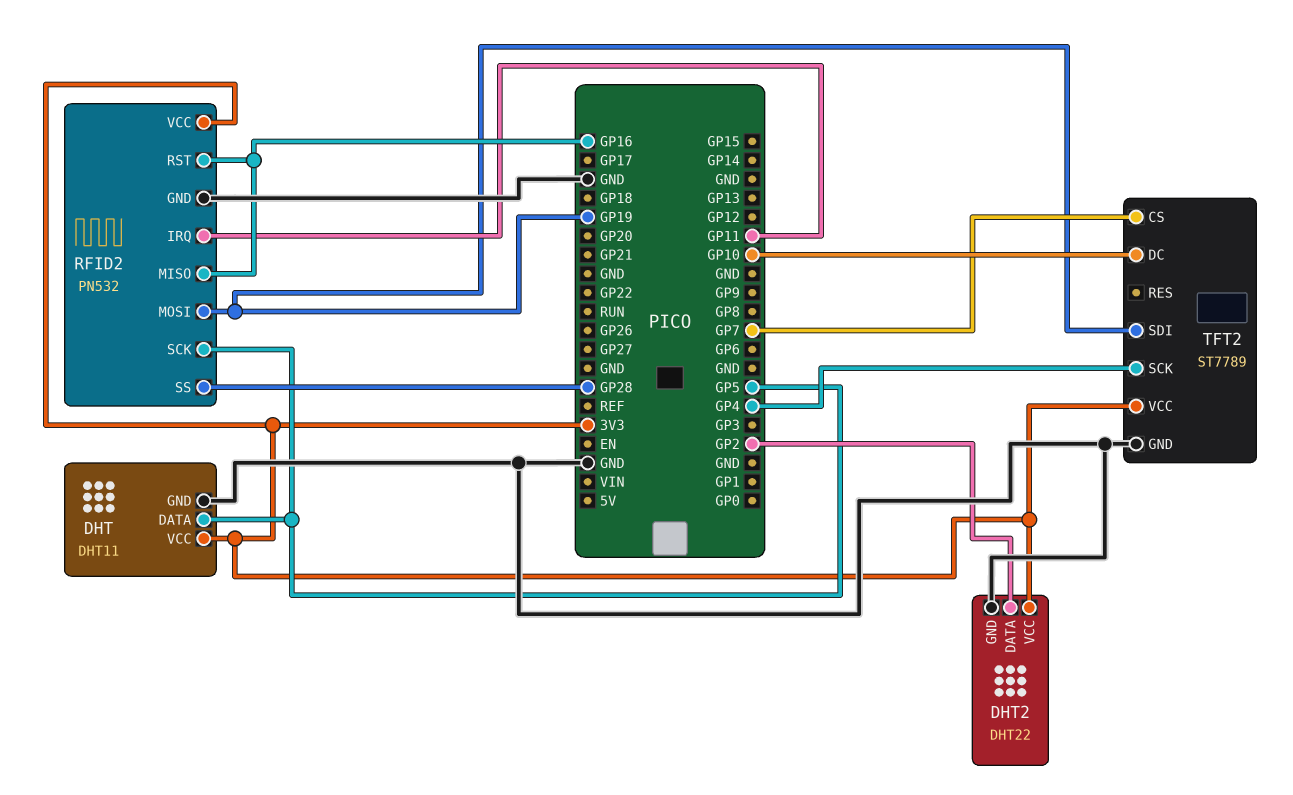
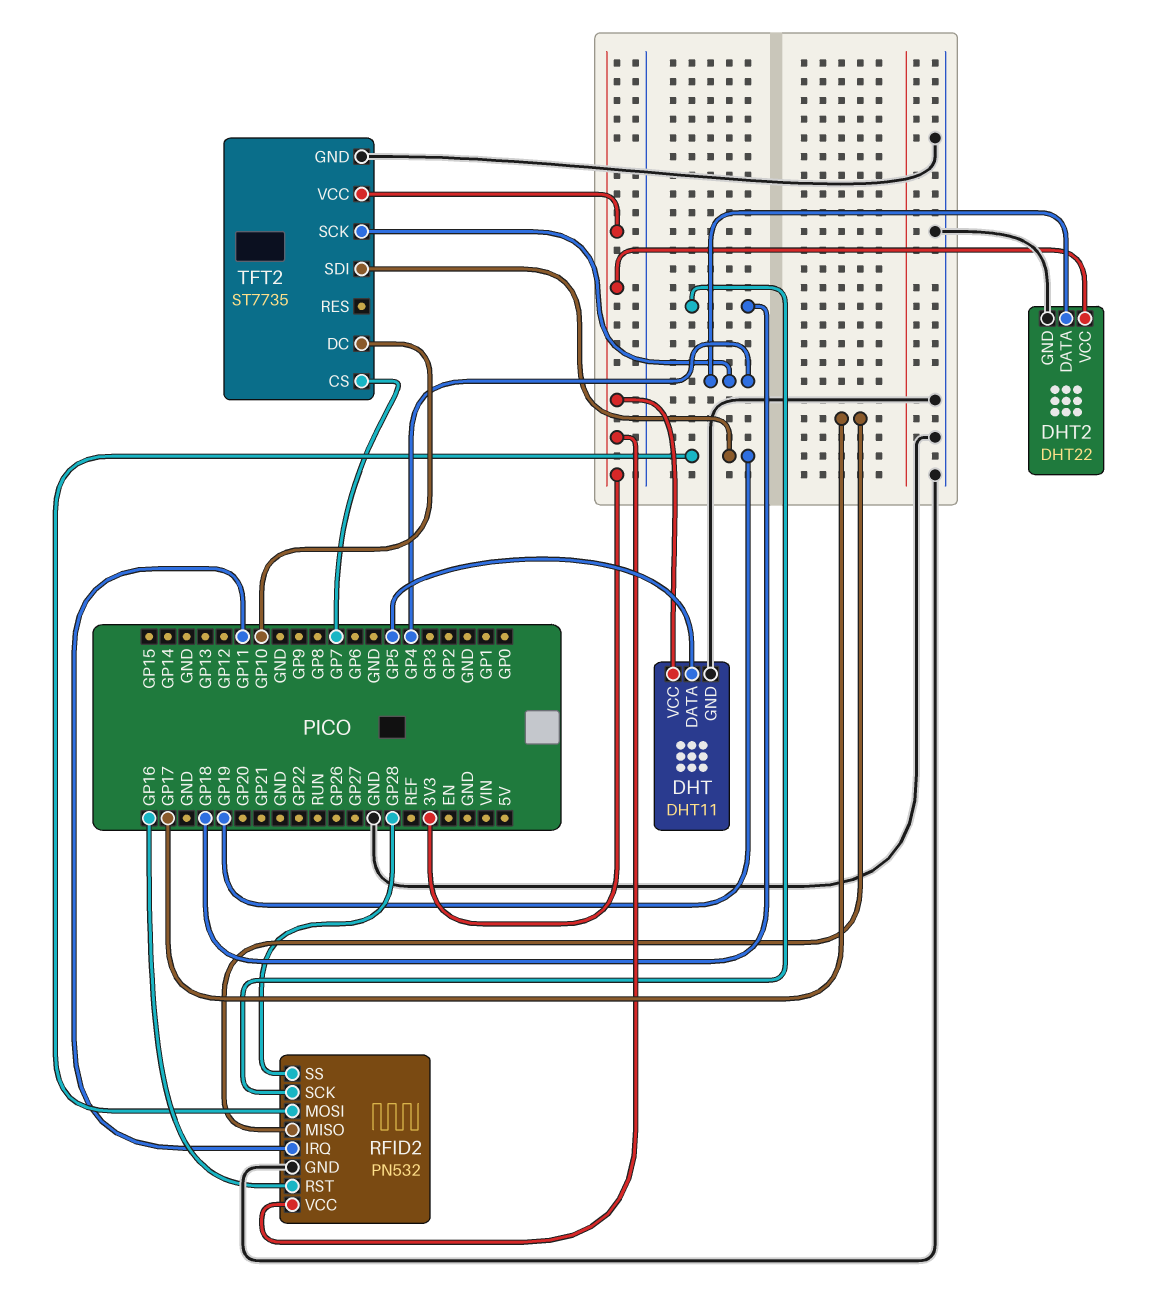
DHT2 pin DATA: GP2 -> GP4
RFID2 pin MISO: GP16 -> GP17
RFID2 pin SCK: GP5 -> GP18
TFT2: ST7789 -> ST7735

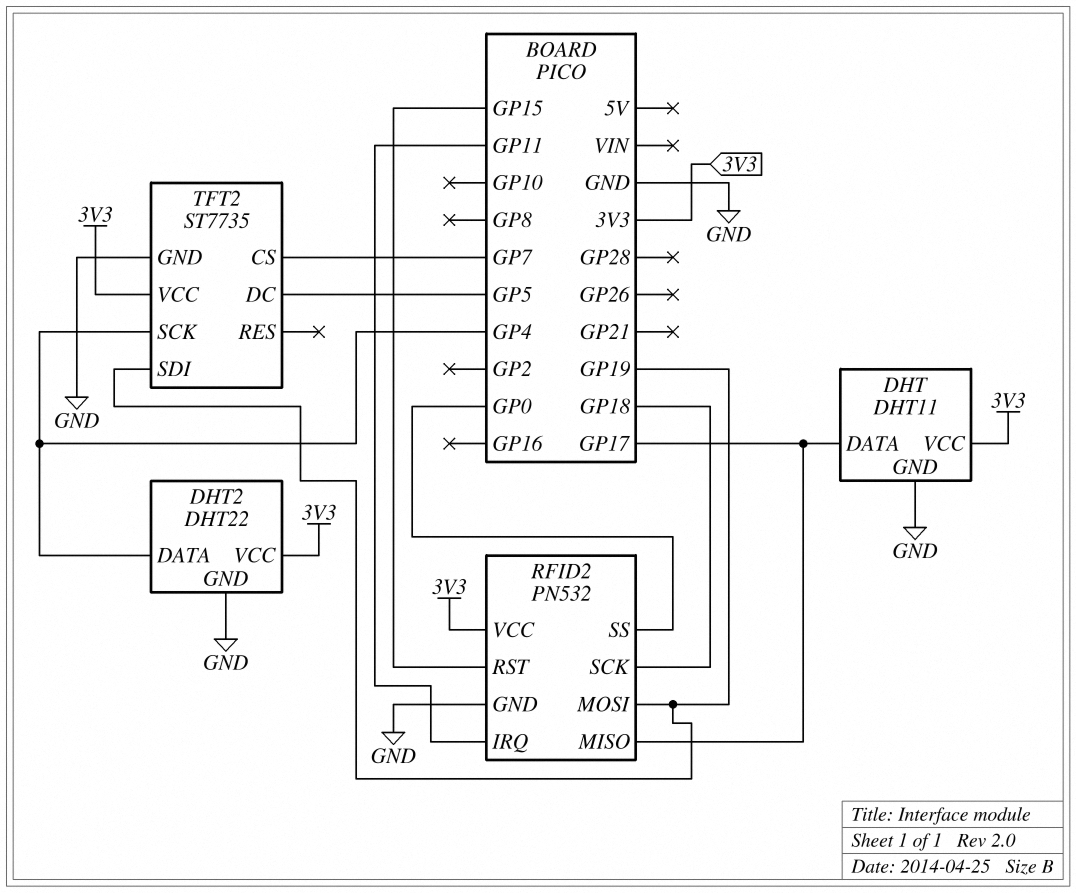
DHT pin DATA: GP5 -> GP17
RFID2 pin RST: GP16 -> GP15
RFID2 pin SS: GP28 -> GP0
TFT2 pin DC: GP10 -> GP5

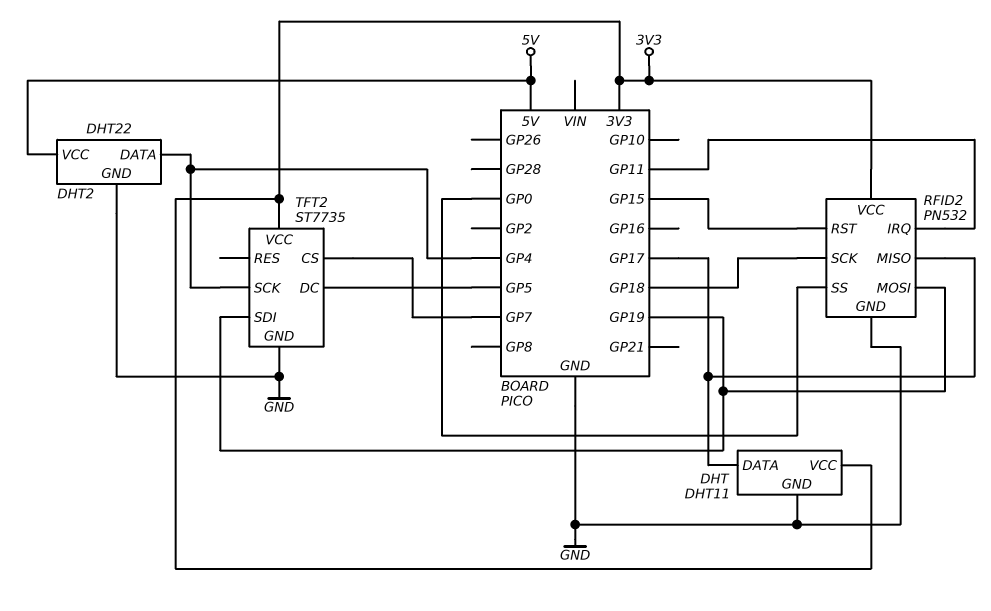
DHT2 pin VCC: 3V3 -> 5V

